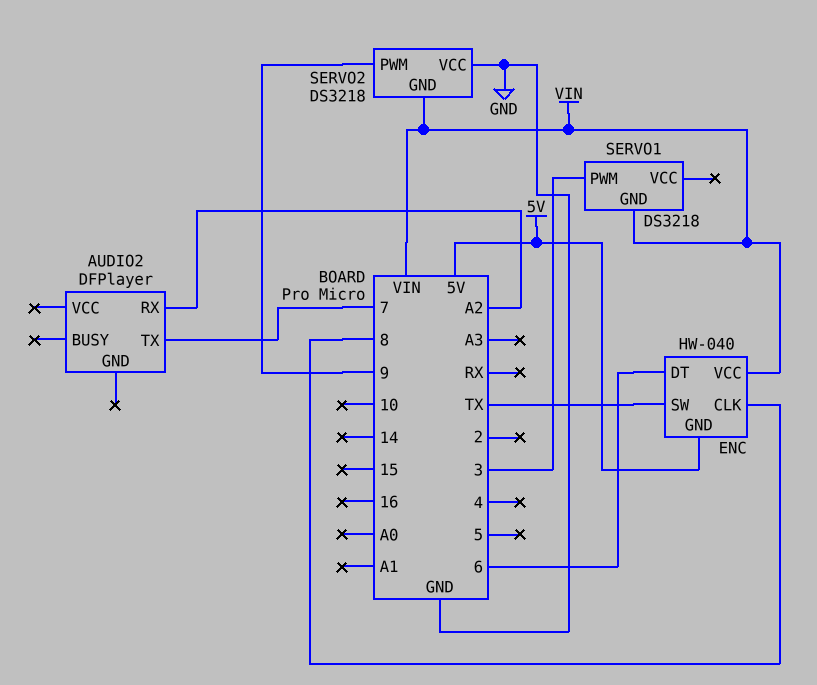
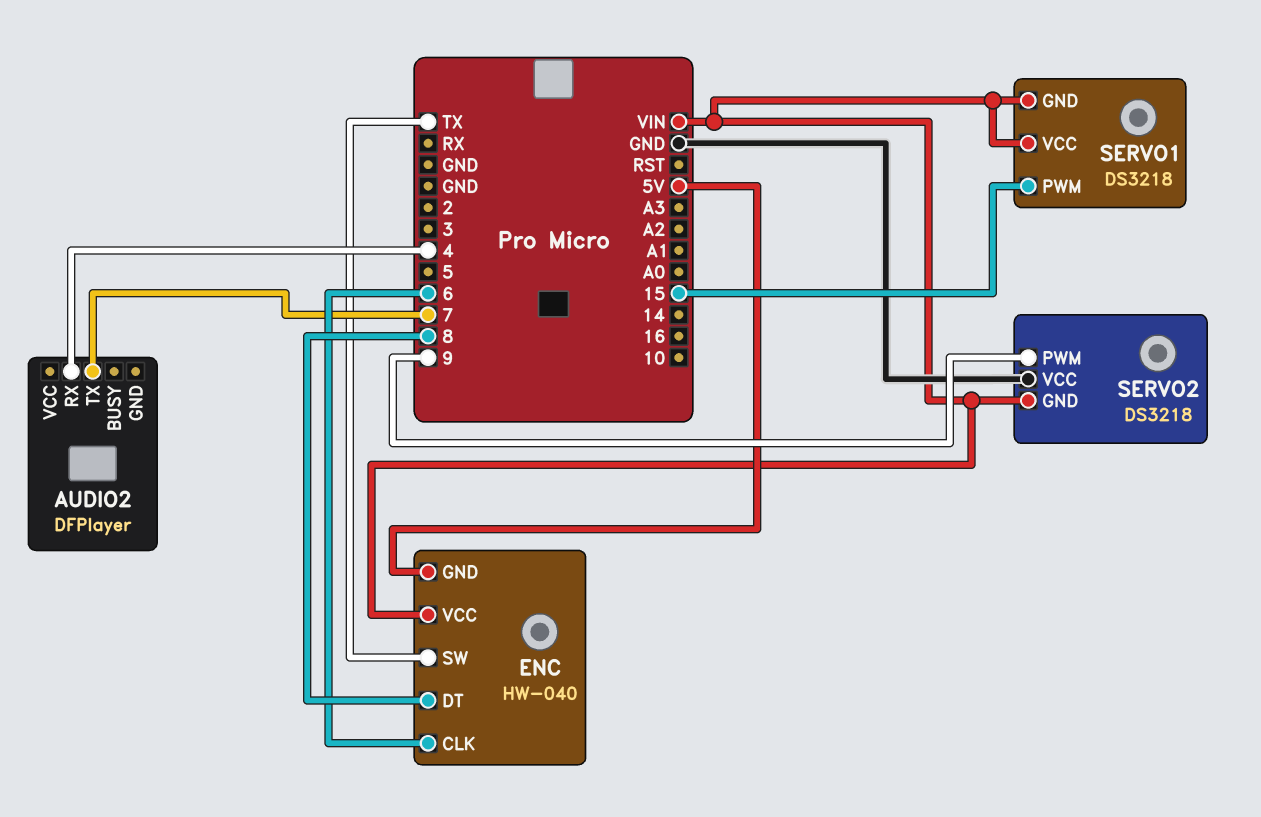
AUDIO2 pin RX: A2 -> 4
ENC pin CLK: 8 -> 6
ENC pin DT: 6 -> 8
SERVO1 pin PWM: 3 -> 15
SERVO1 pin VCC: none -> VIN

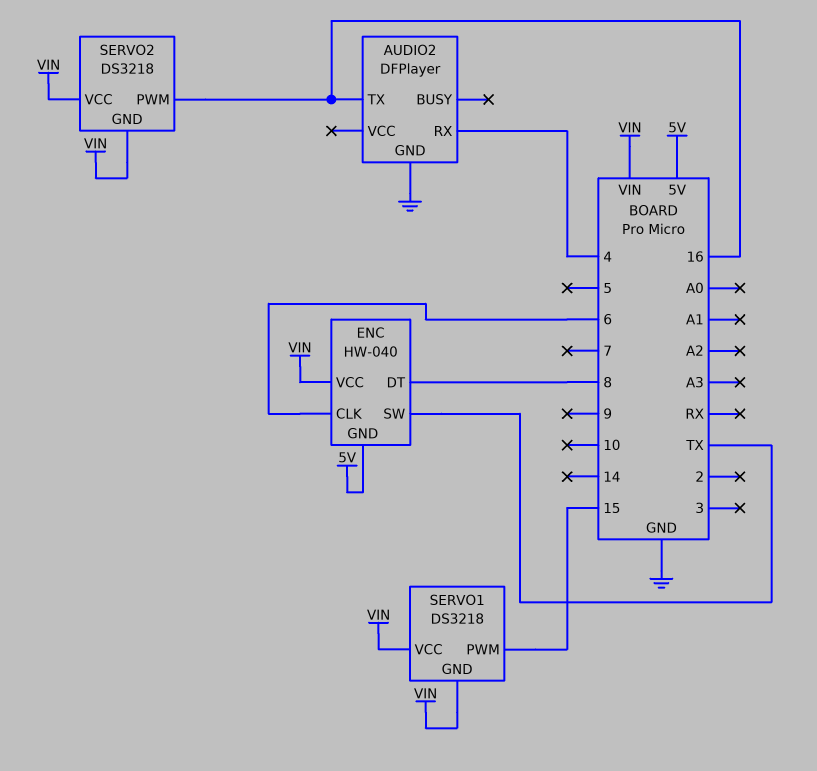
AUDIO2 pin GND: none -> GND
AUDIO2 pin TX: 7 -> 16
SERVO2 pin PWM: 9 -> 16
SERVO2 pin VCC: GND -> VIN

